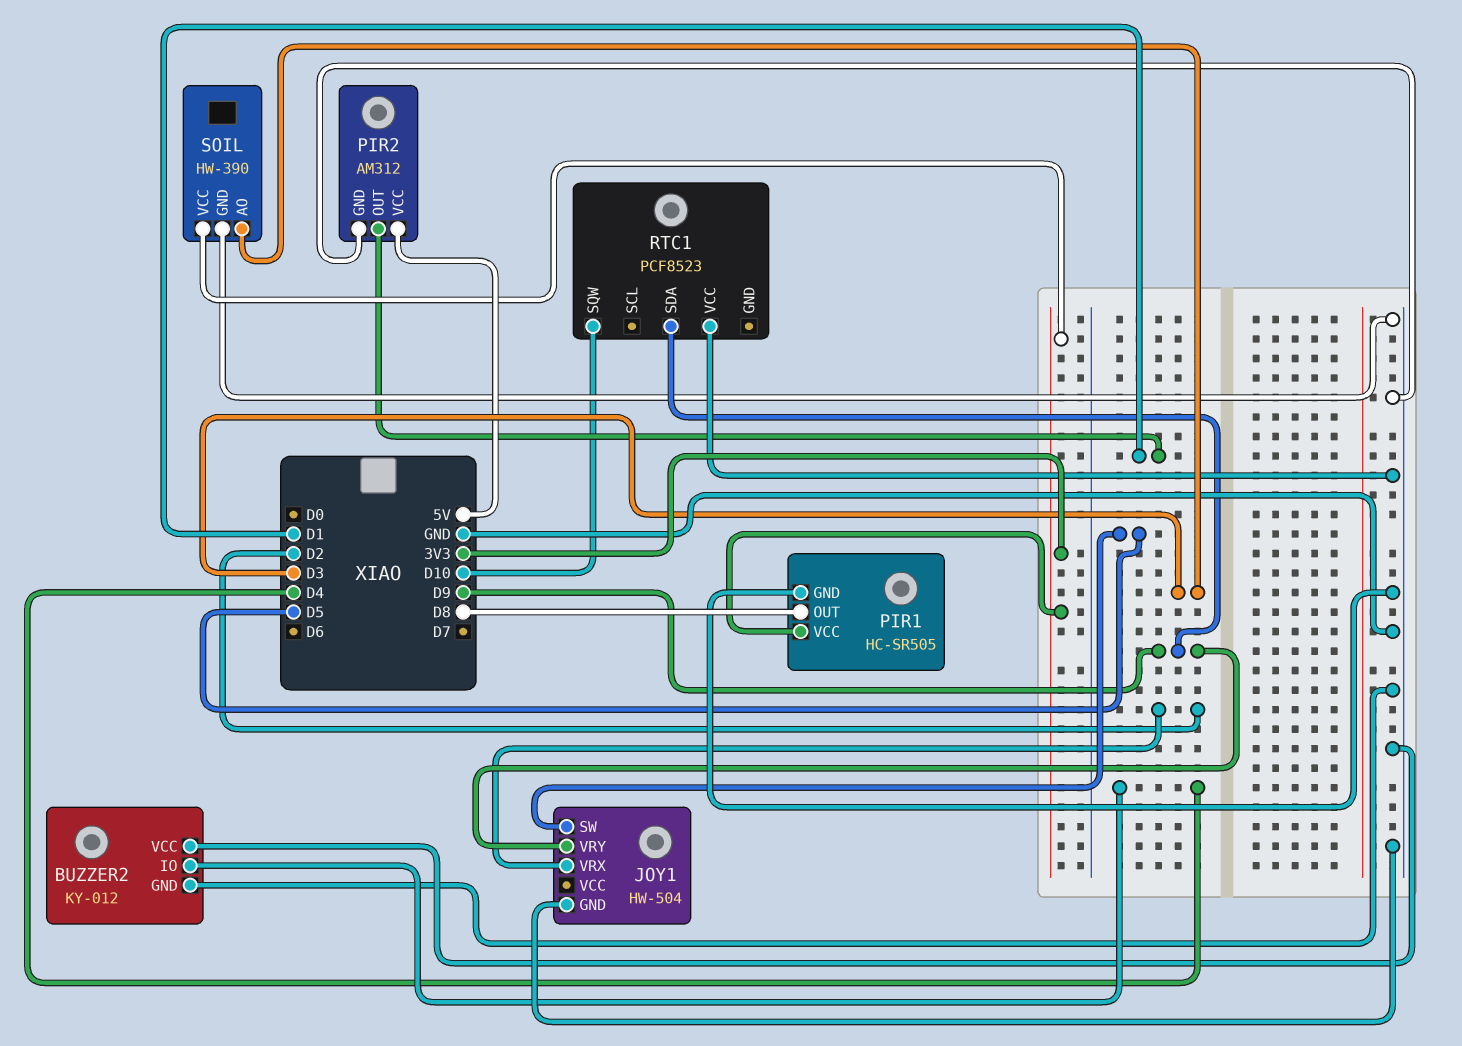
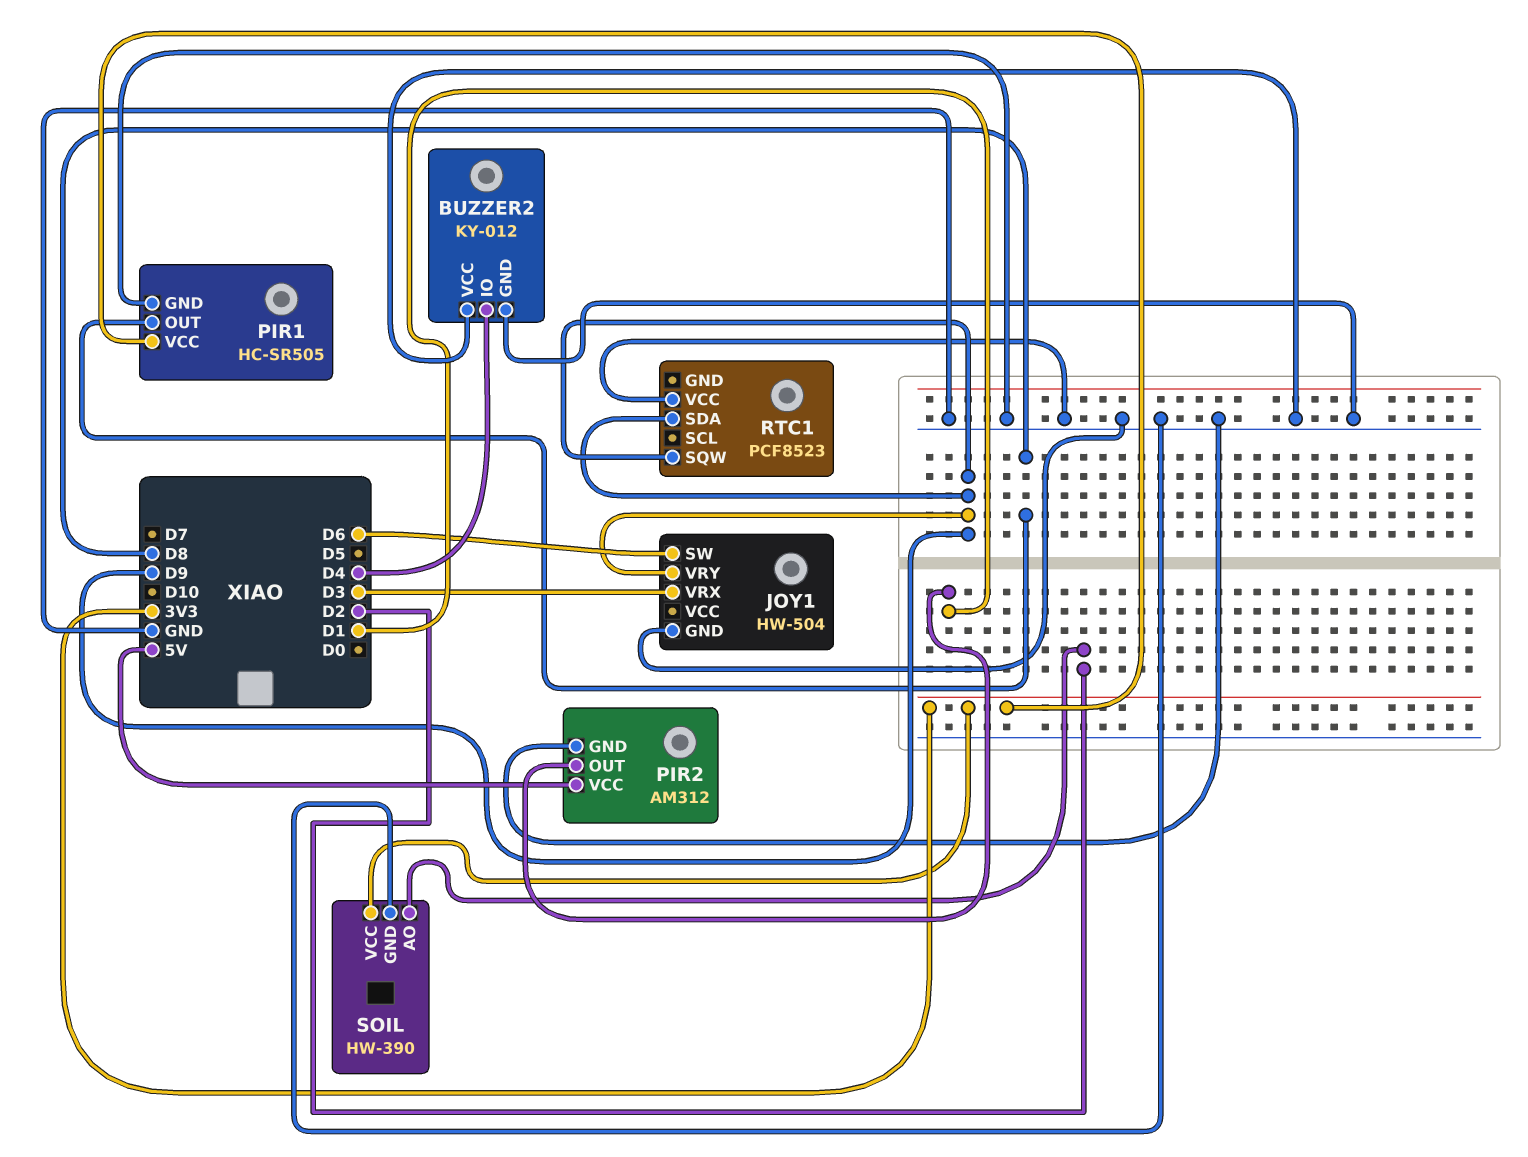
JOY1 pin SW: D5 -> D6
JOY1 pin VRX: D2 -> D3
RTC1 pin SQW: D10 -> D9
SOIL pin AO: D3 -> D2

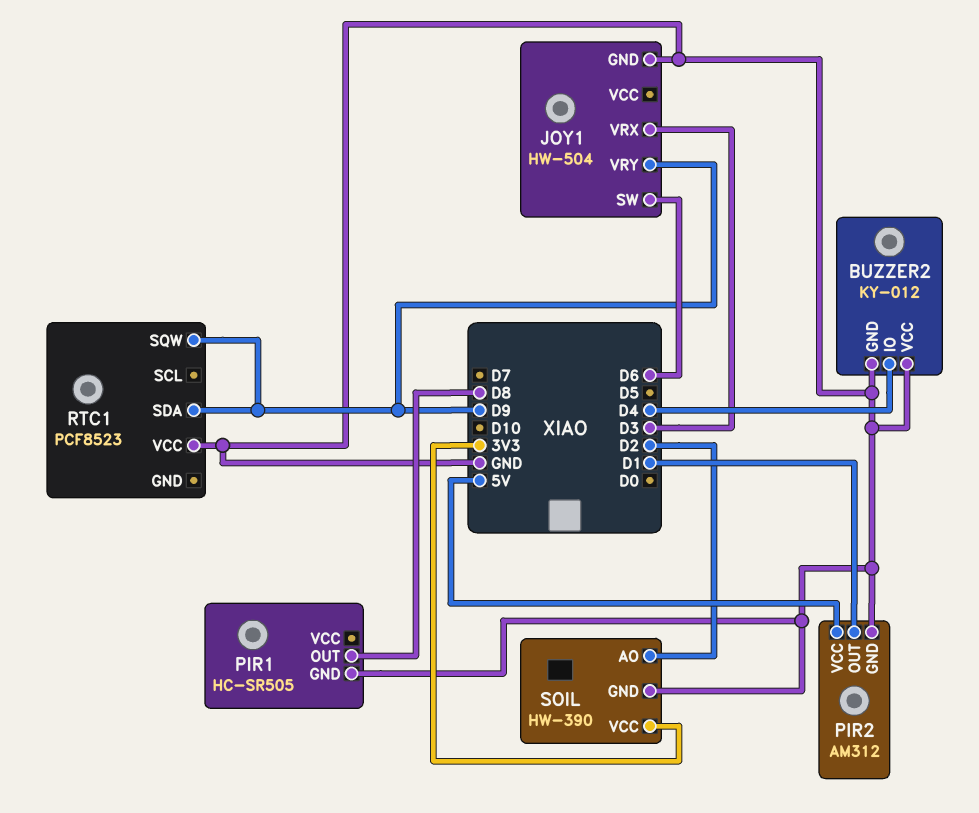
PIR1 pin VCC: 3V3 -> none

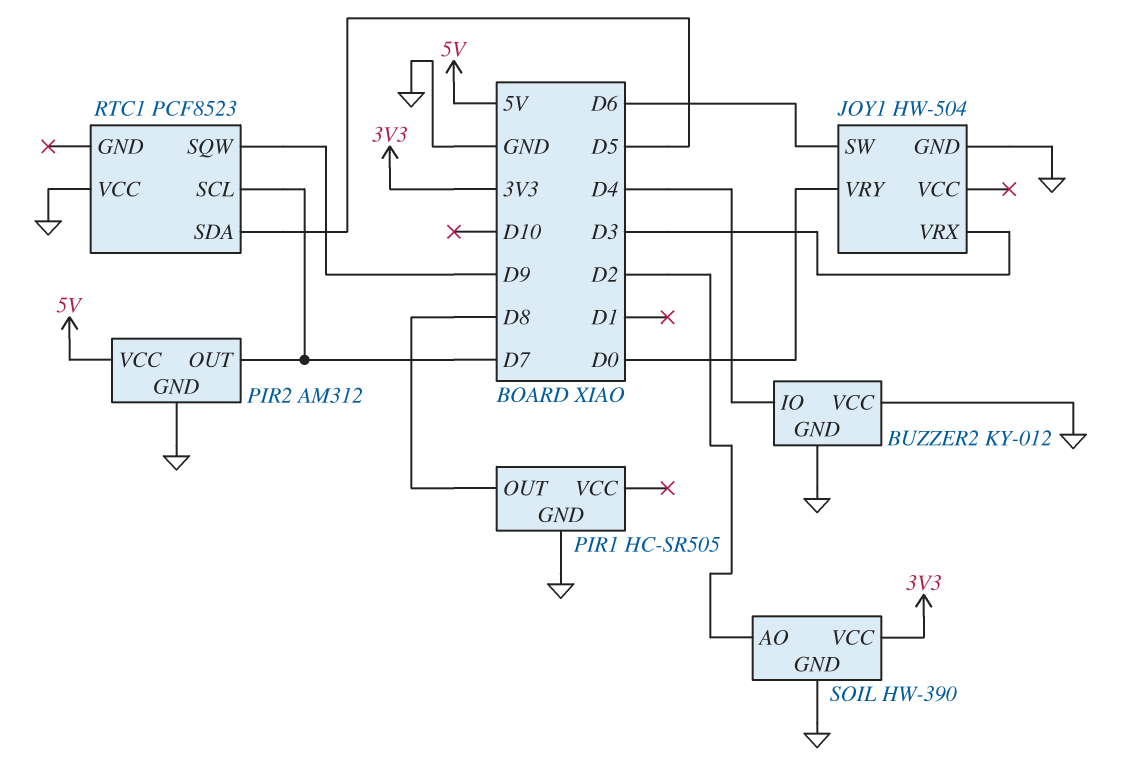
JOY1 pin VRY: D9 -> D0
PIR2 pin OUT: D1 -> D7
RTC1 pin SCL: none -> D7
RTC1 pin SDA: D9 -> D5

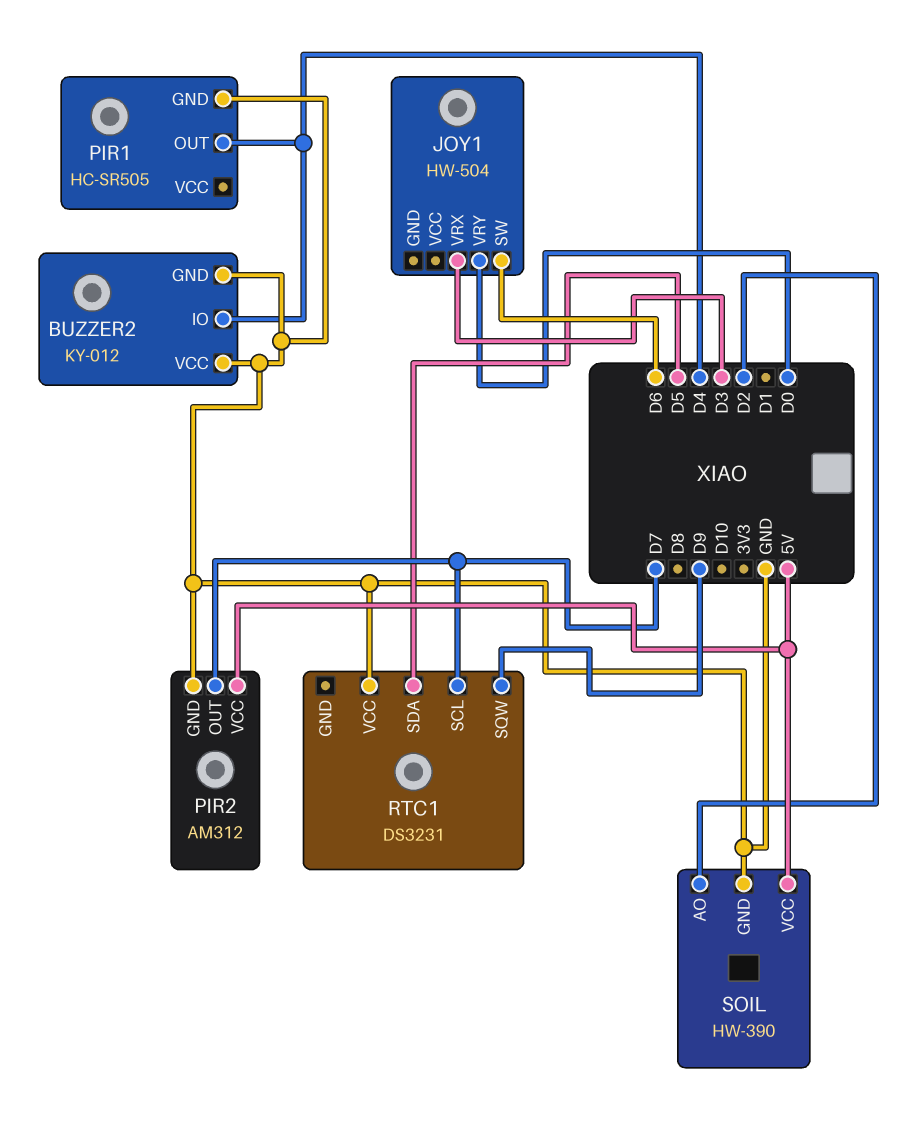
JOY1 pin GND: GND -> none
PIR1 pin OUT: D8 -> D4
RTC1: PCF8523 -> DS3231
SOIL pin VCC: 3V3 -> 5V

